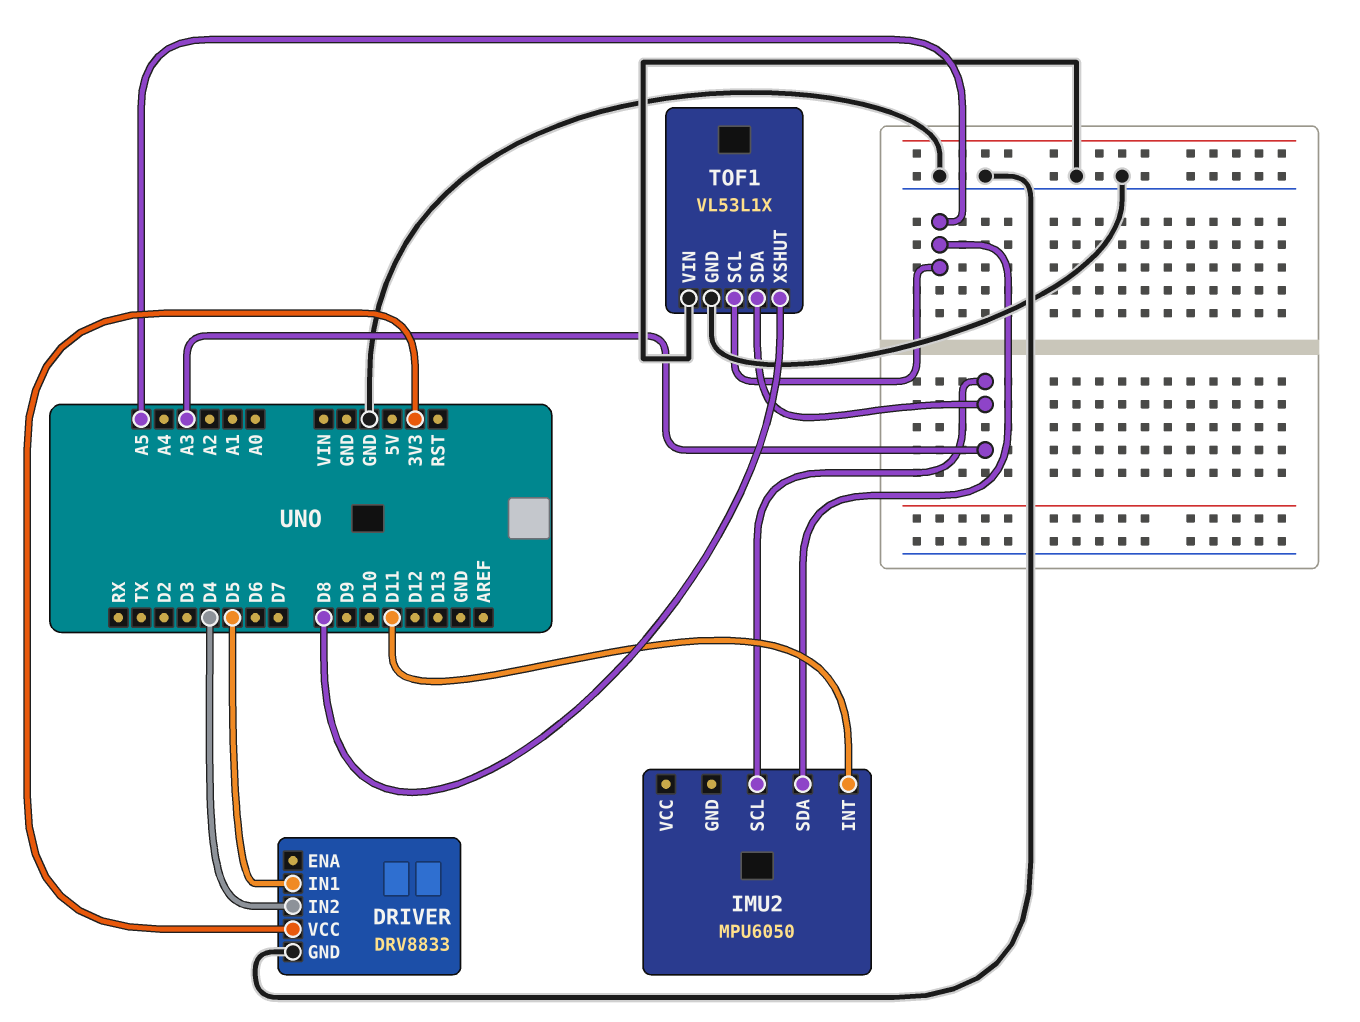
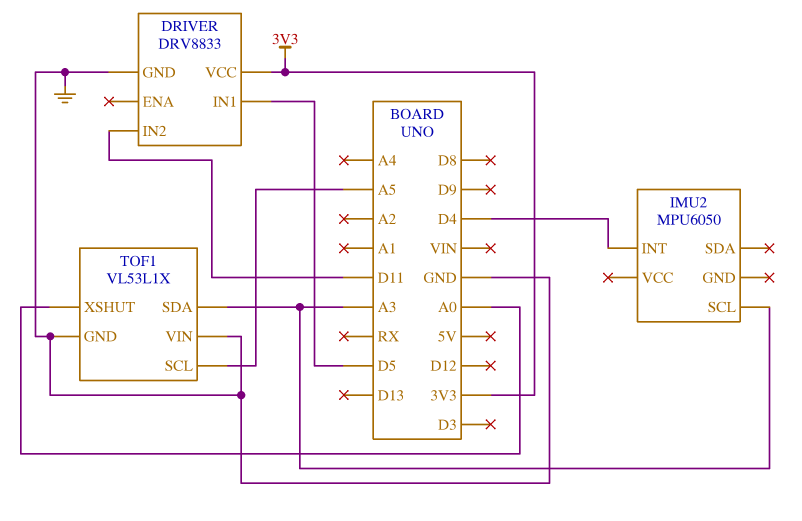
DRIVER pin IN2: D4 -> D11
IMU2 pin INT: D11 -> D4
IMU2 pin SDA: A5 -> none
TOF1 pin XSHUT: D8 -> A0

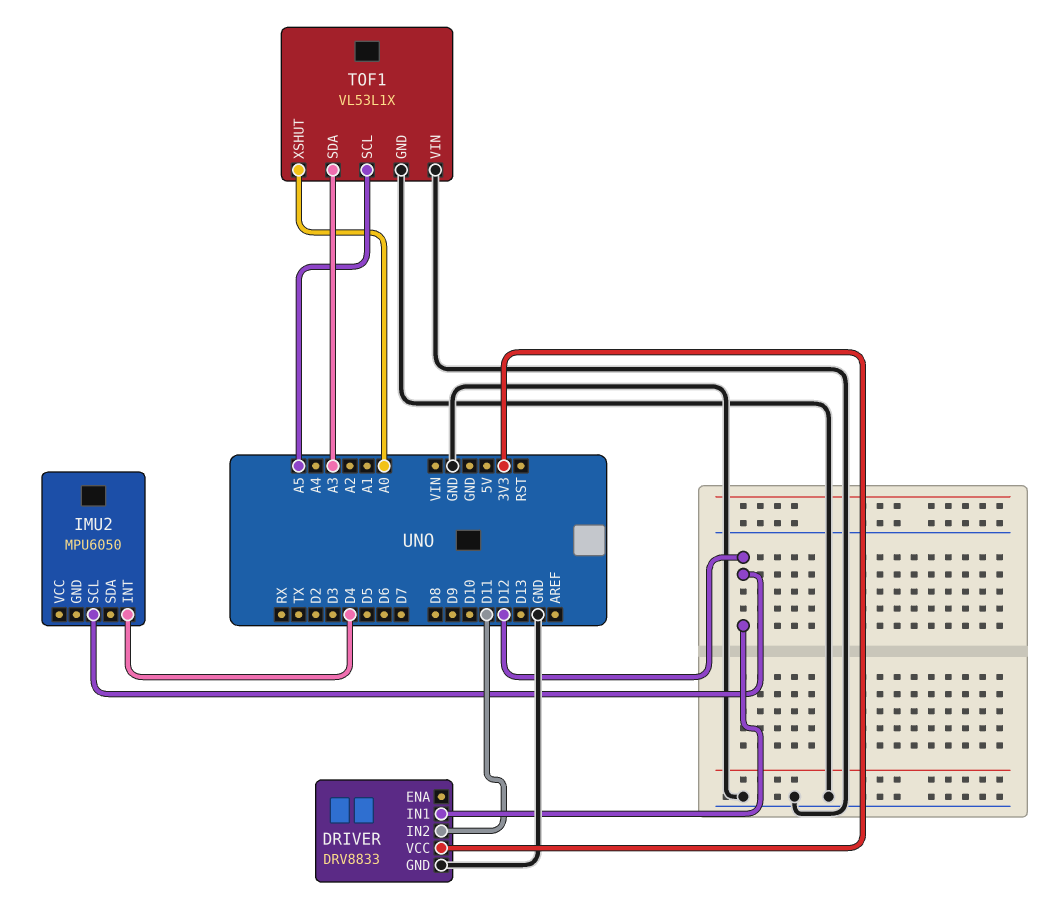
DRIVER pin IN1: D5 -> D12
IMU2 pin SCL: A3 -> D12

